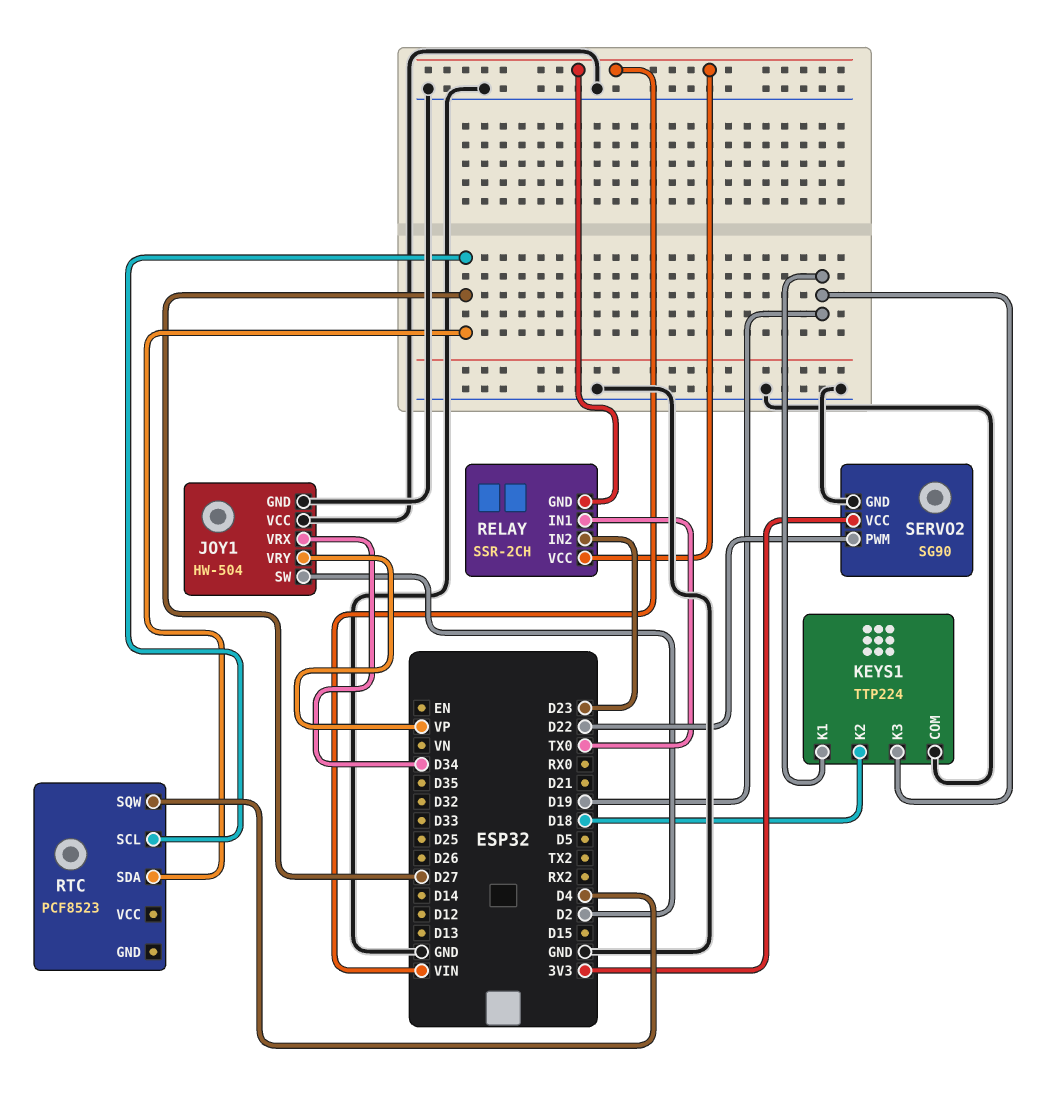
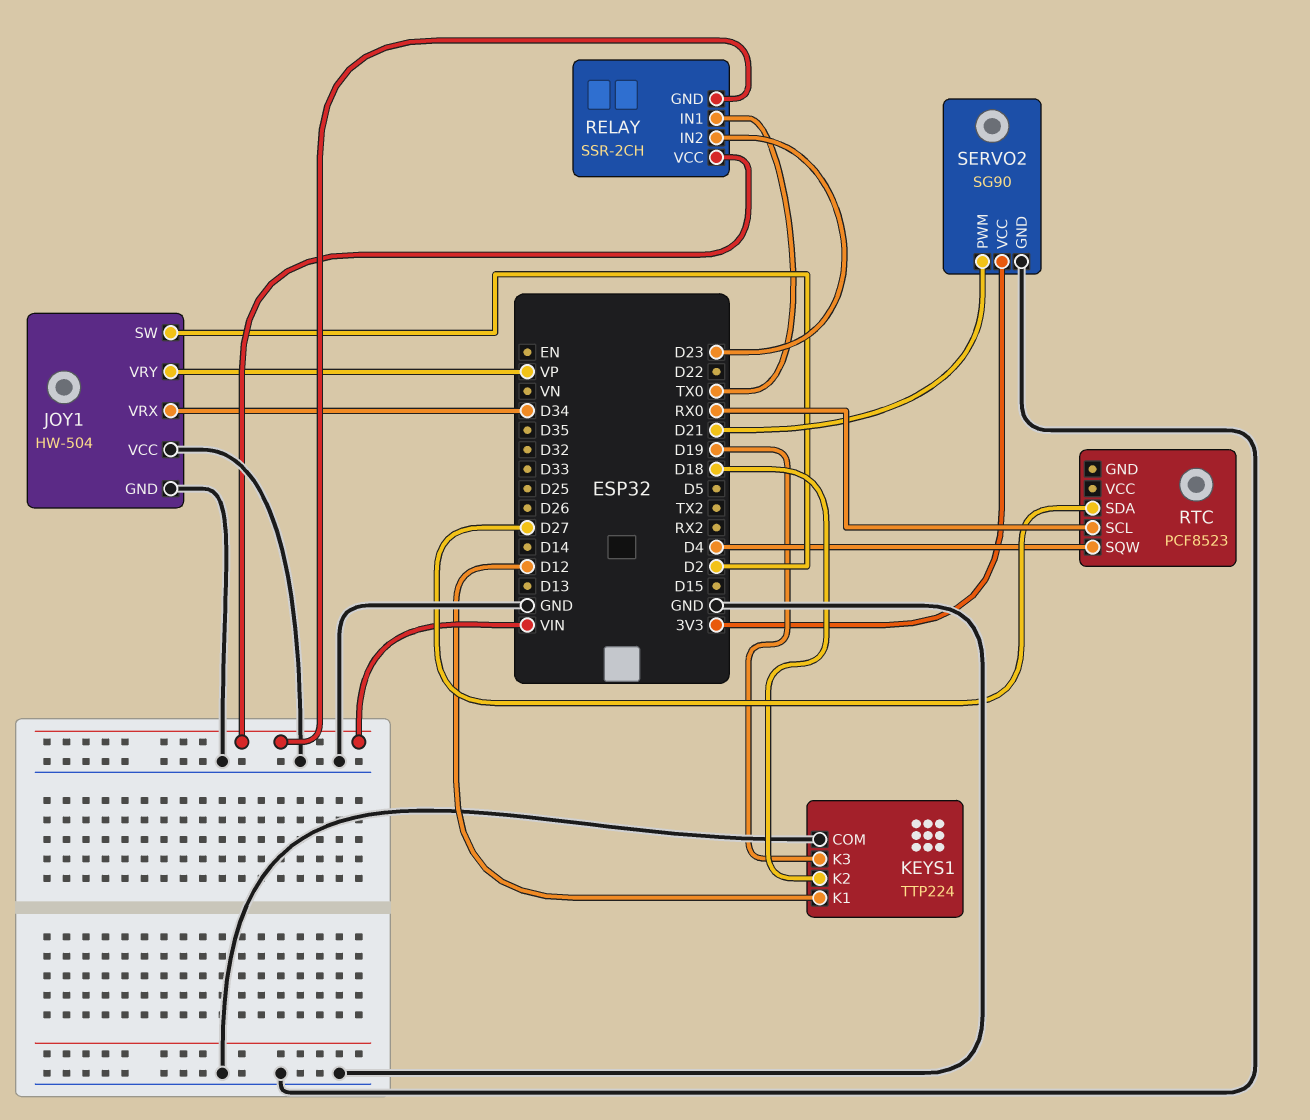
KEYS1 pin K1: D19 -> D12
RTC pin SCL: D27 -> RX0
SERVO2 pin PWM: D22 -> D21

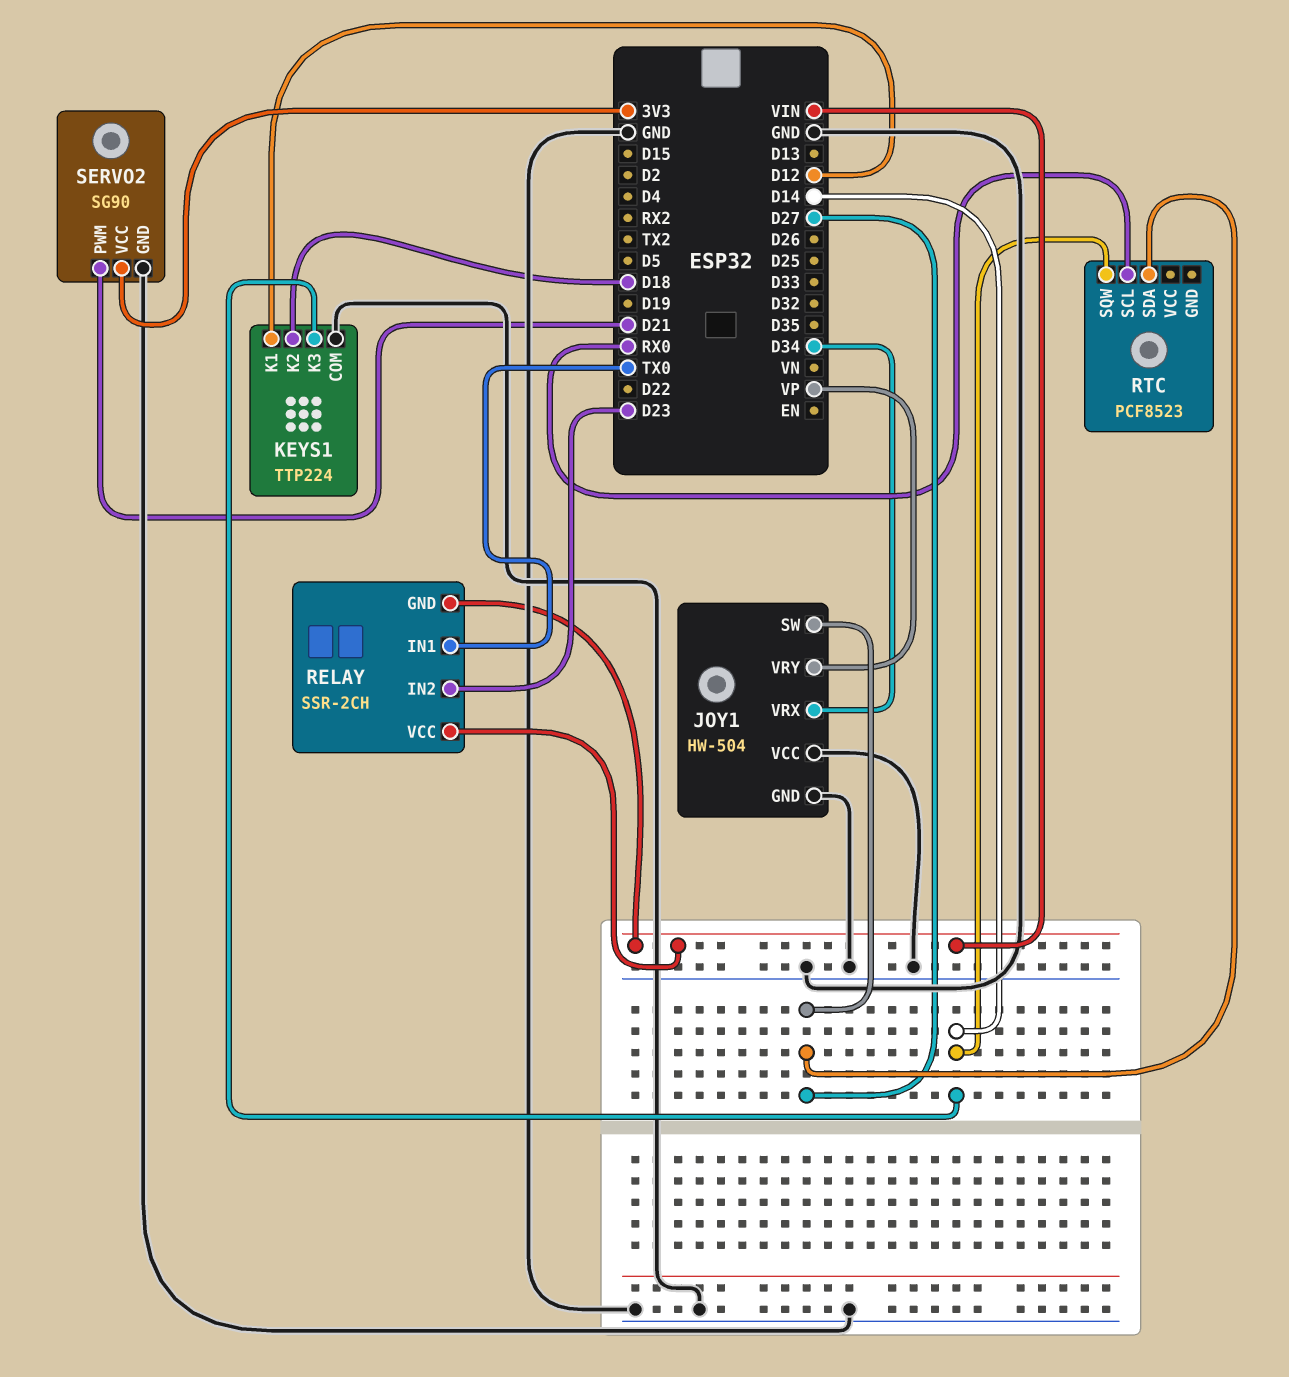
JOY1 pin SW: D2 -> D27
KEYS1 pin K3: D19 -> D14
RTC pin SQW: D4 -> D14

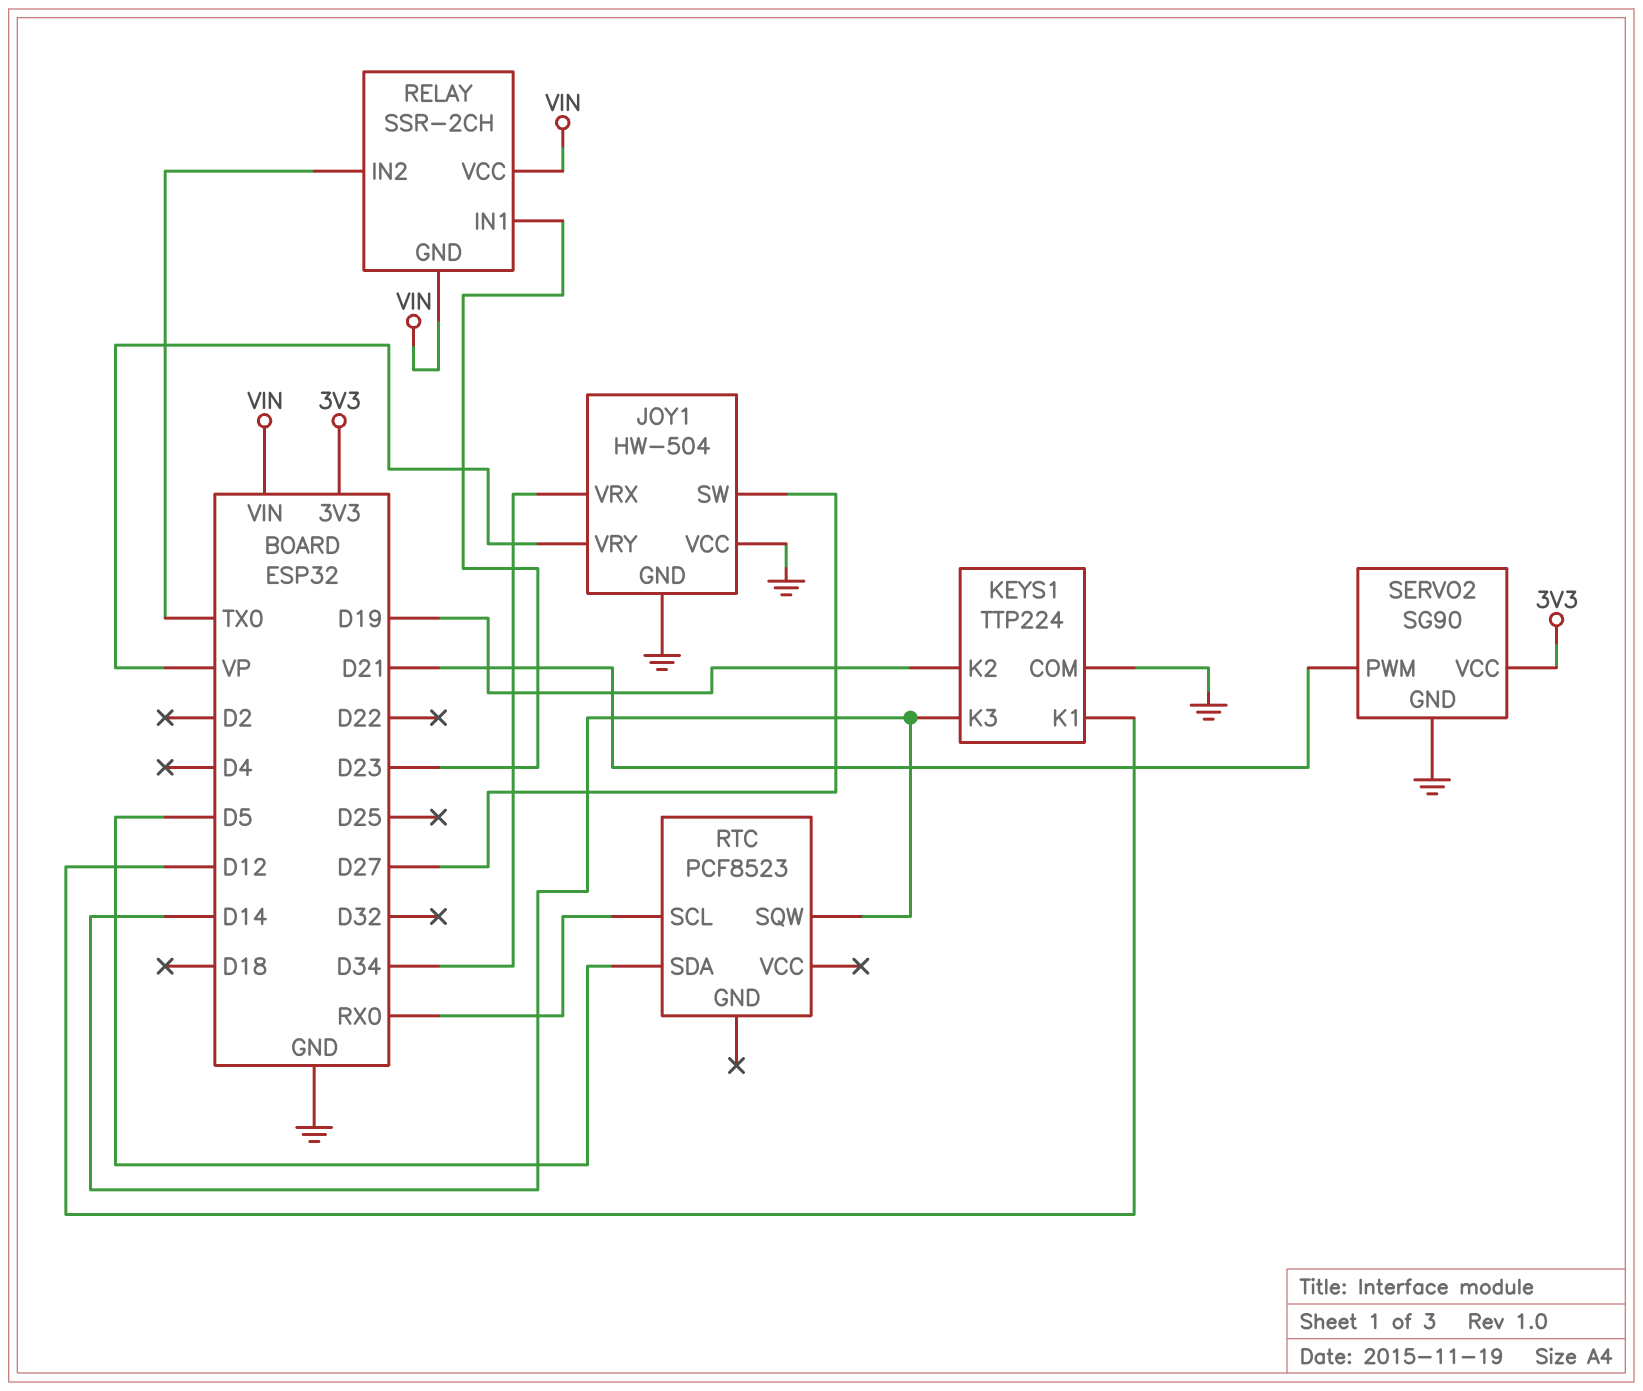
KEYS1 pin K2: D18 -> D19
RELAY pin IN1: TX0 -> D23
RELAY pin IN2: D23 -> TX0
RTC pin SDA: D27 -> D5

